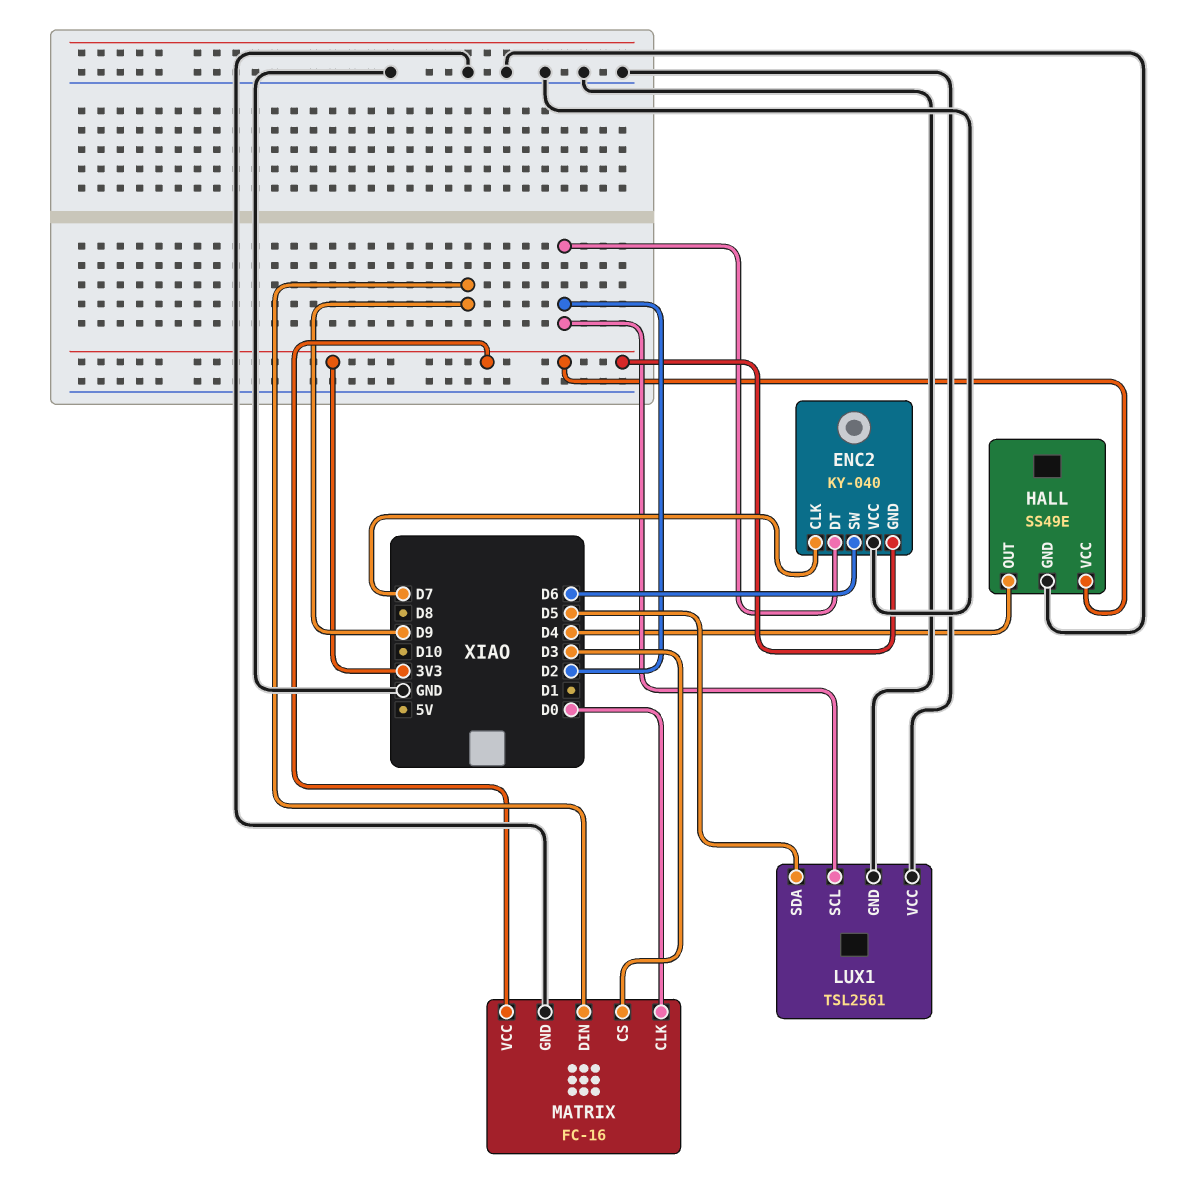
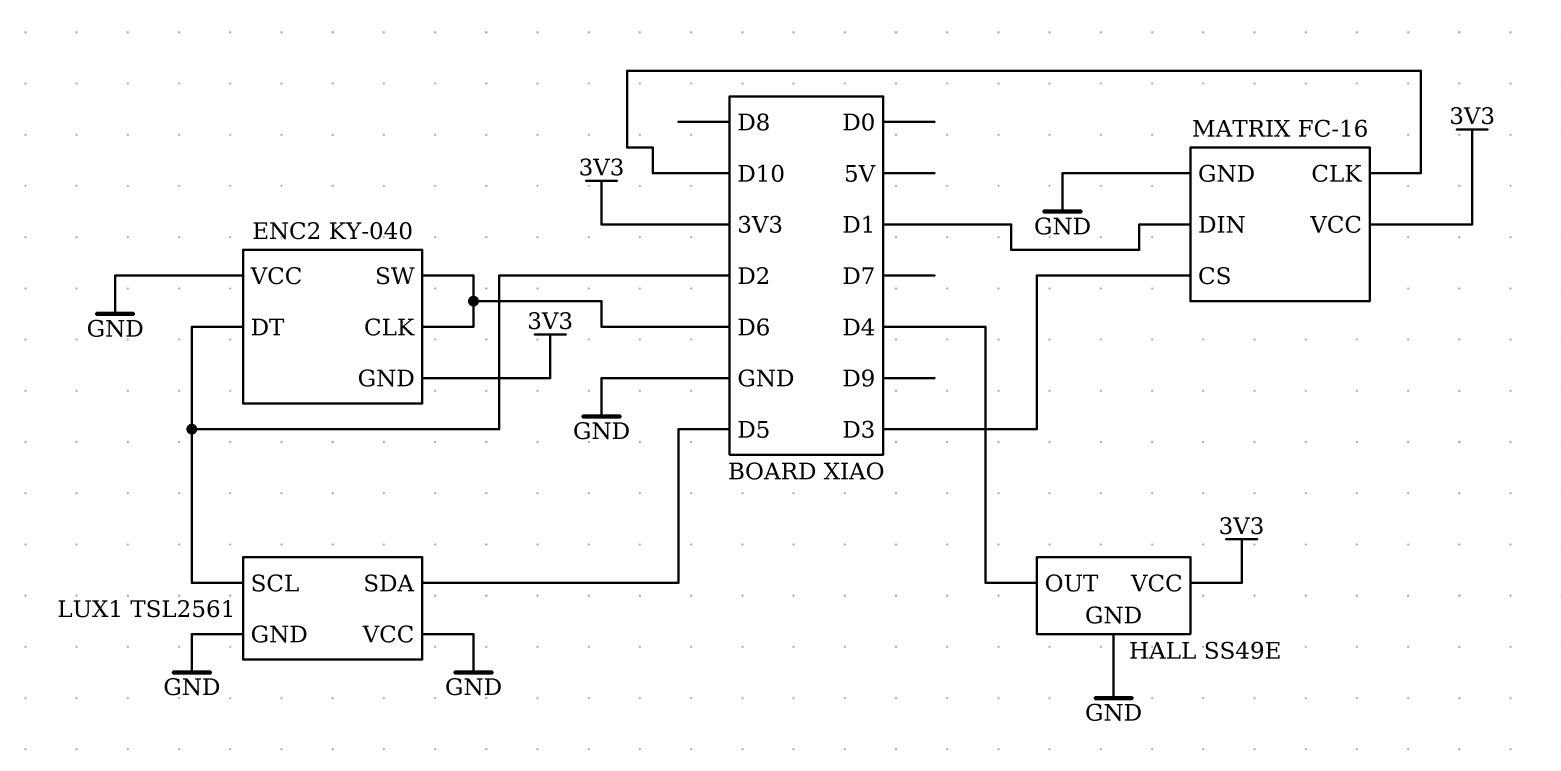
ENC2 pin CLK: D7 -> D6
MATRIX pin CLK: D0 -> D10
MATRIX pin DIN: D9 -> D1

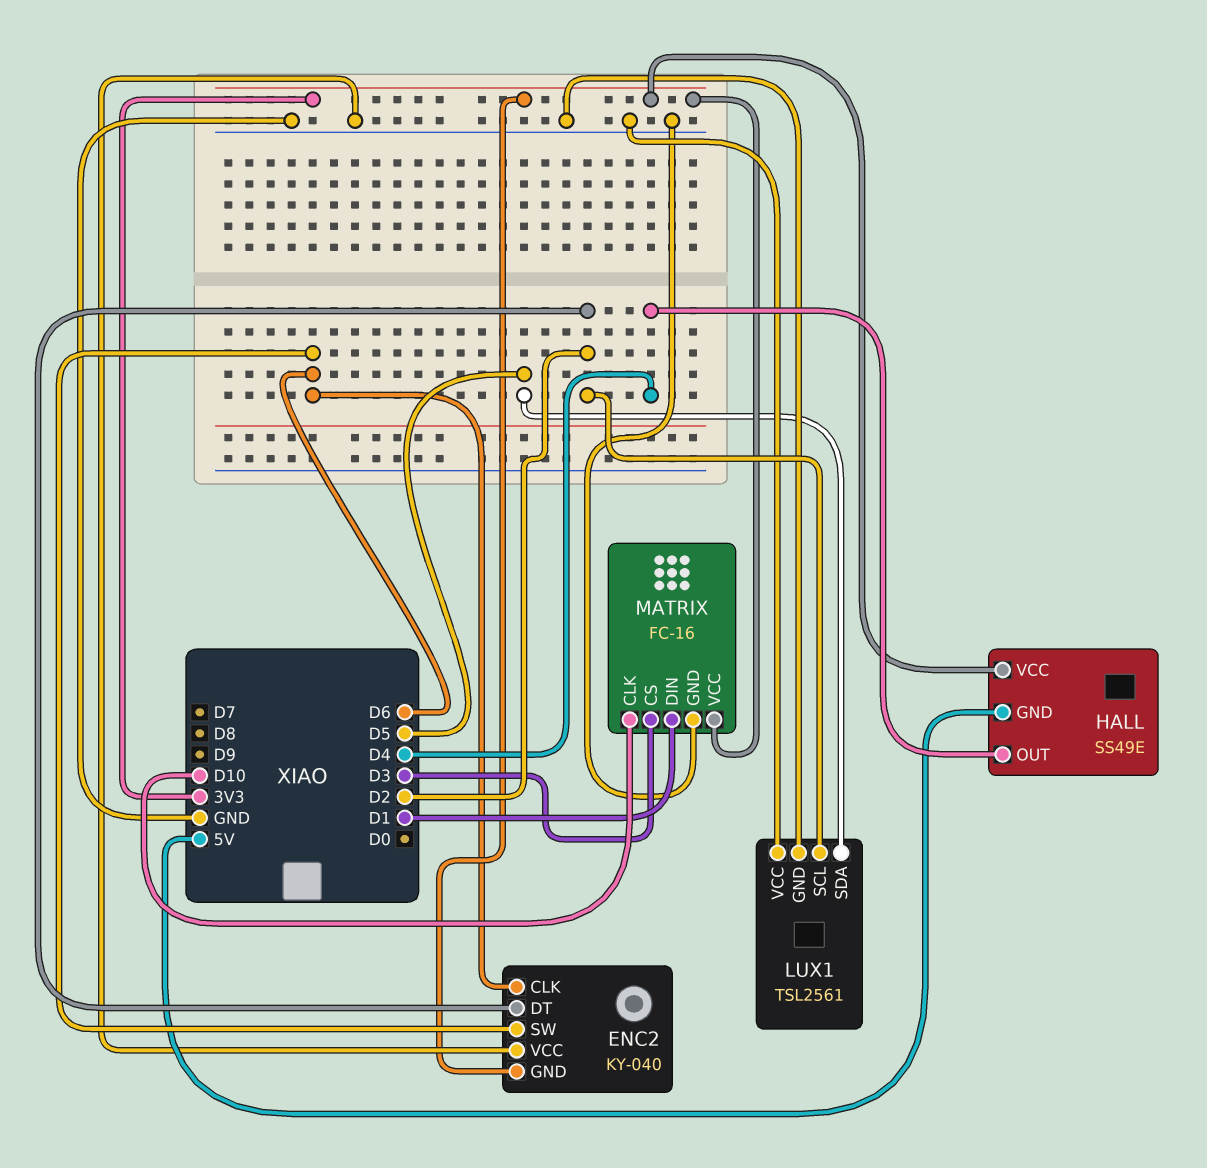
HALL pin GND: GND -> 5V

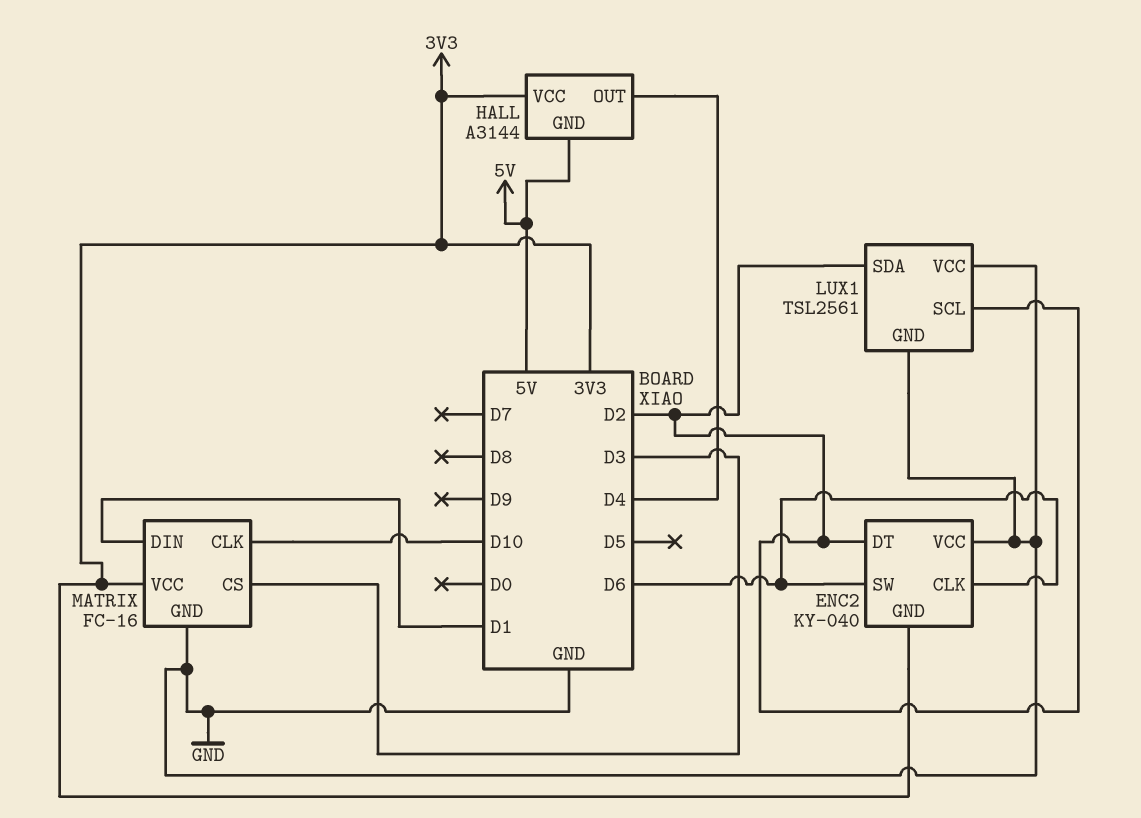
HALL: SS49E -> A3144
LUX1 pin SDA: D5 -> D2

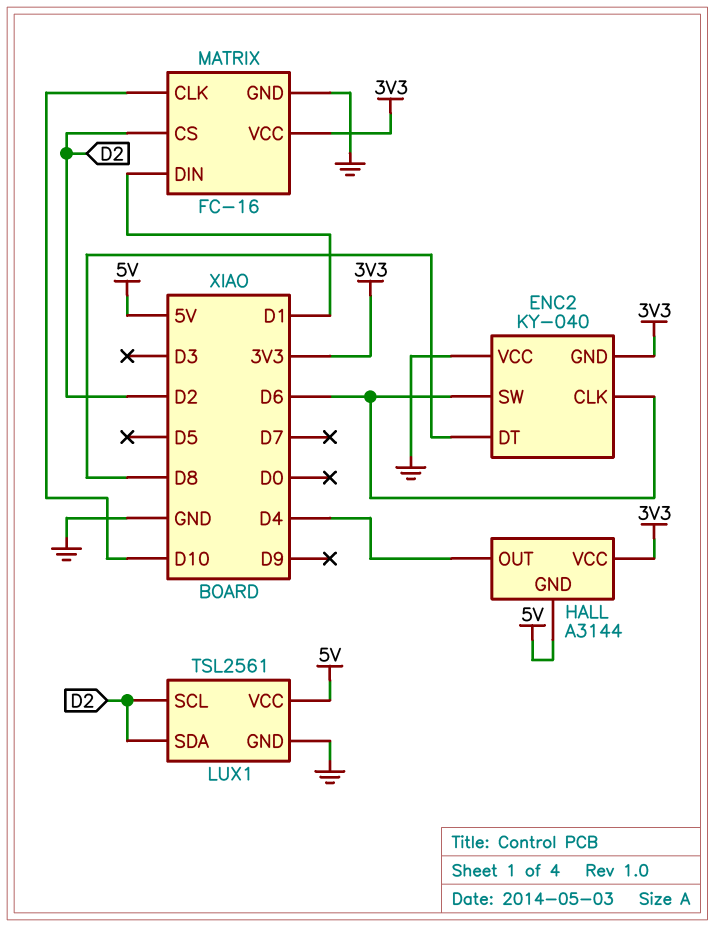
ENC2 pin DT: D2 -> D8
LUX1 pin VCC: GND -> 5V
MATRIX pin CS: D3 -> D2

